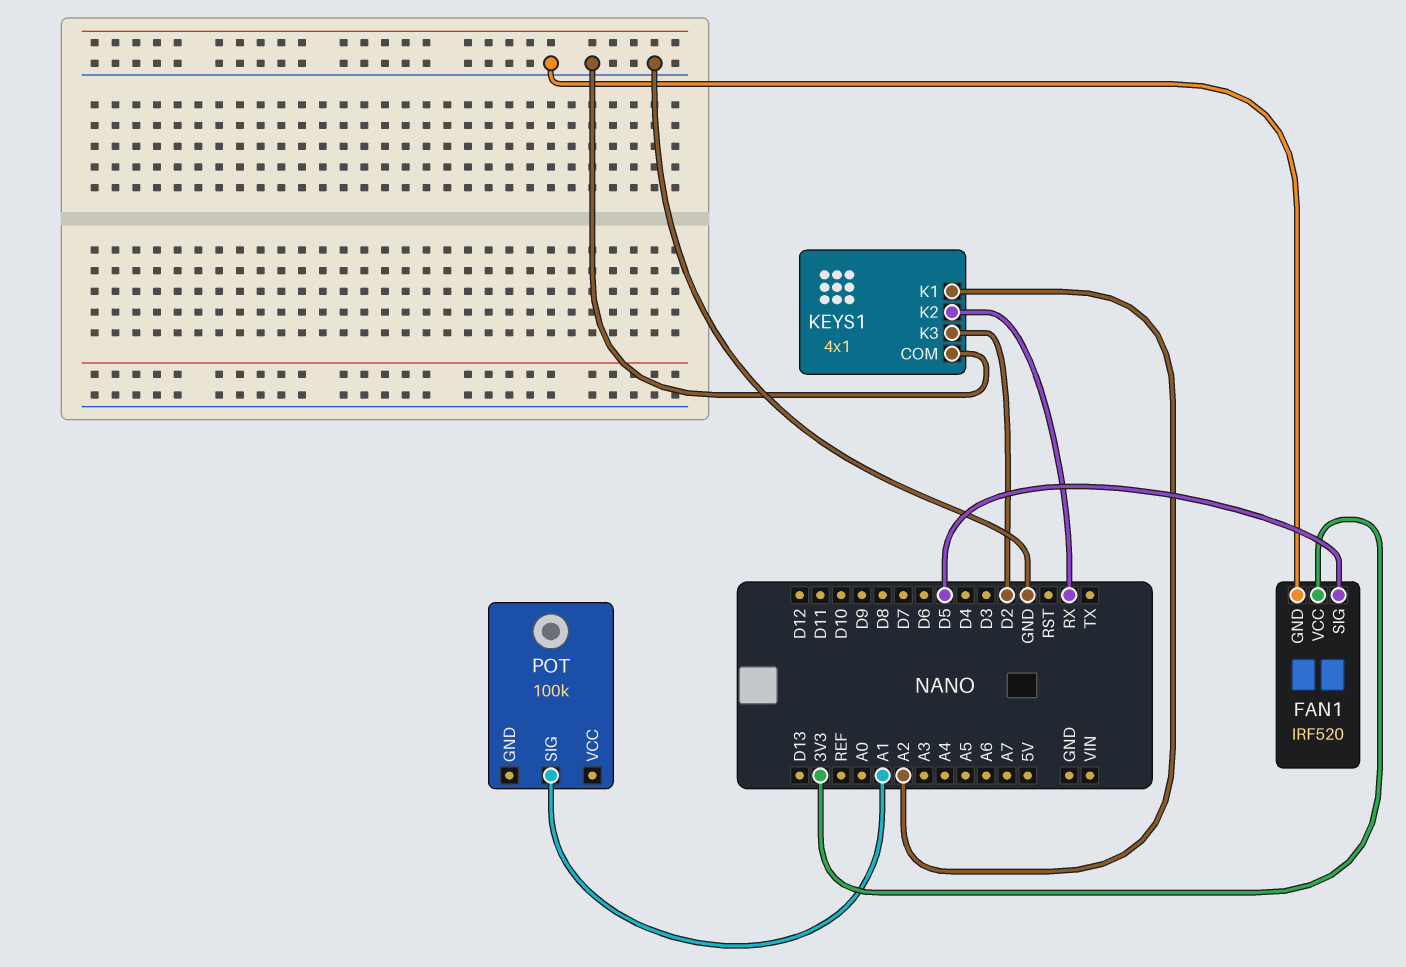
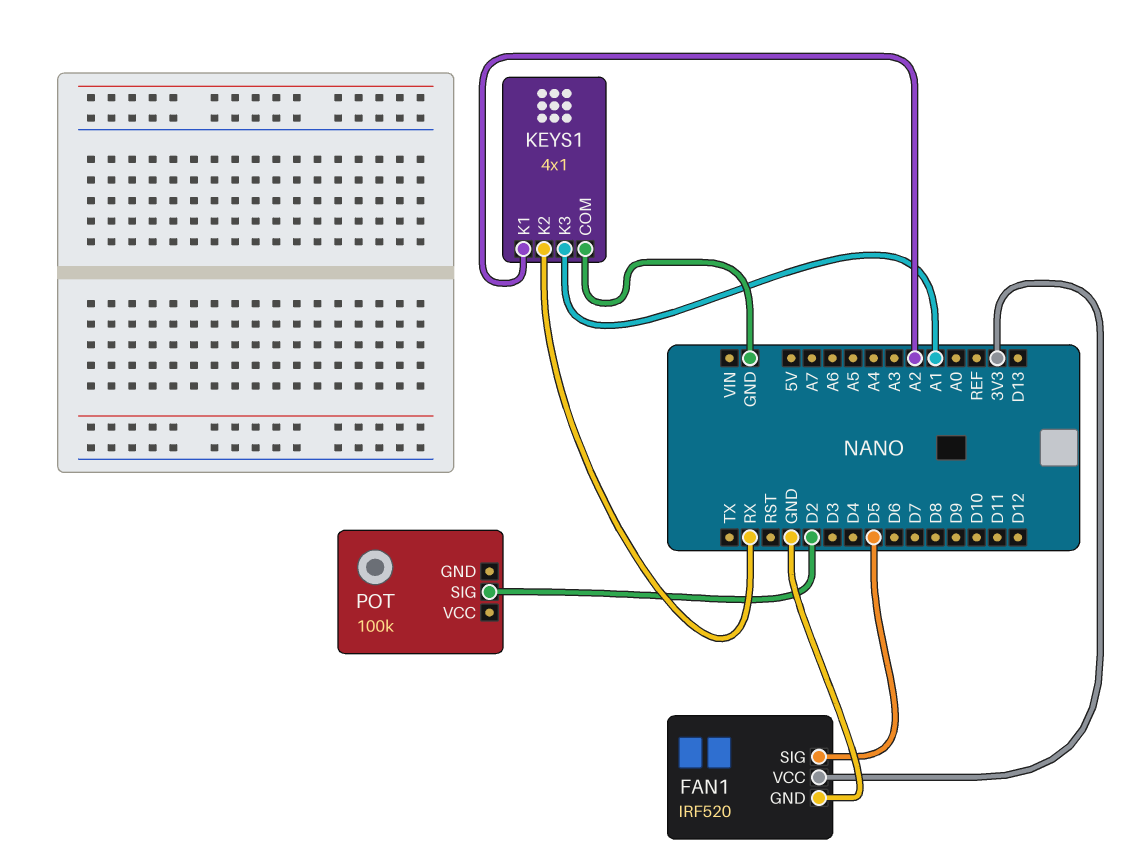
KEYS1 pin K3: D2 -> A1
POT pin SIG: A1 -> D2

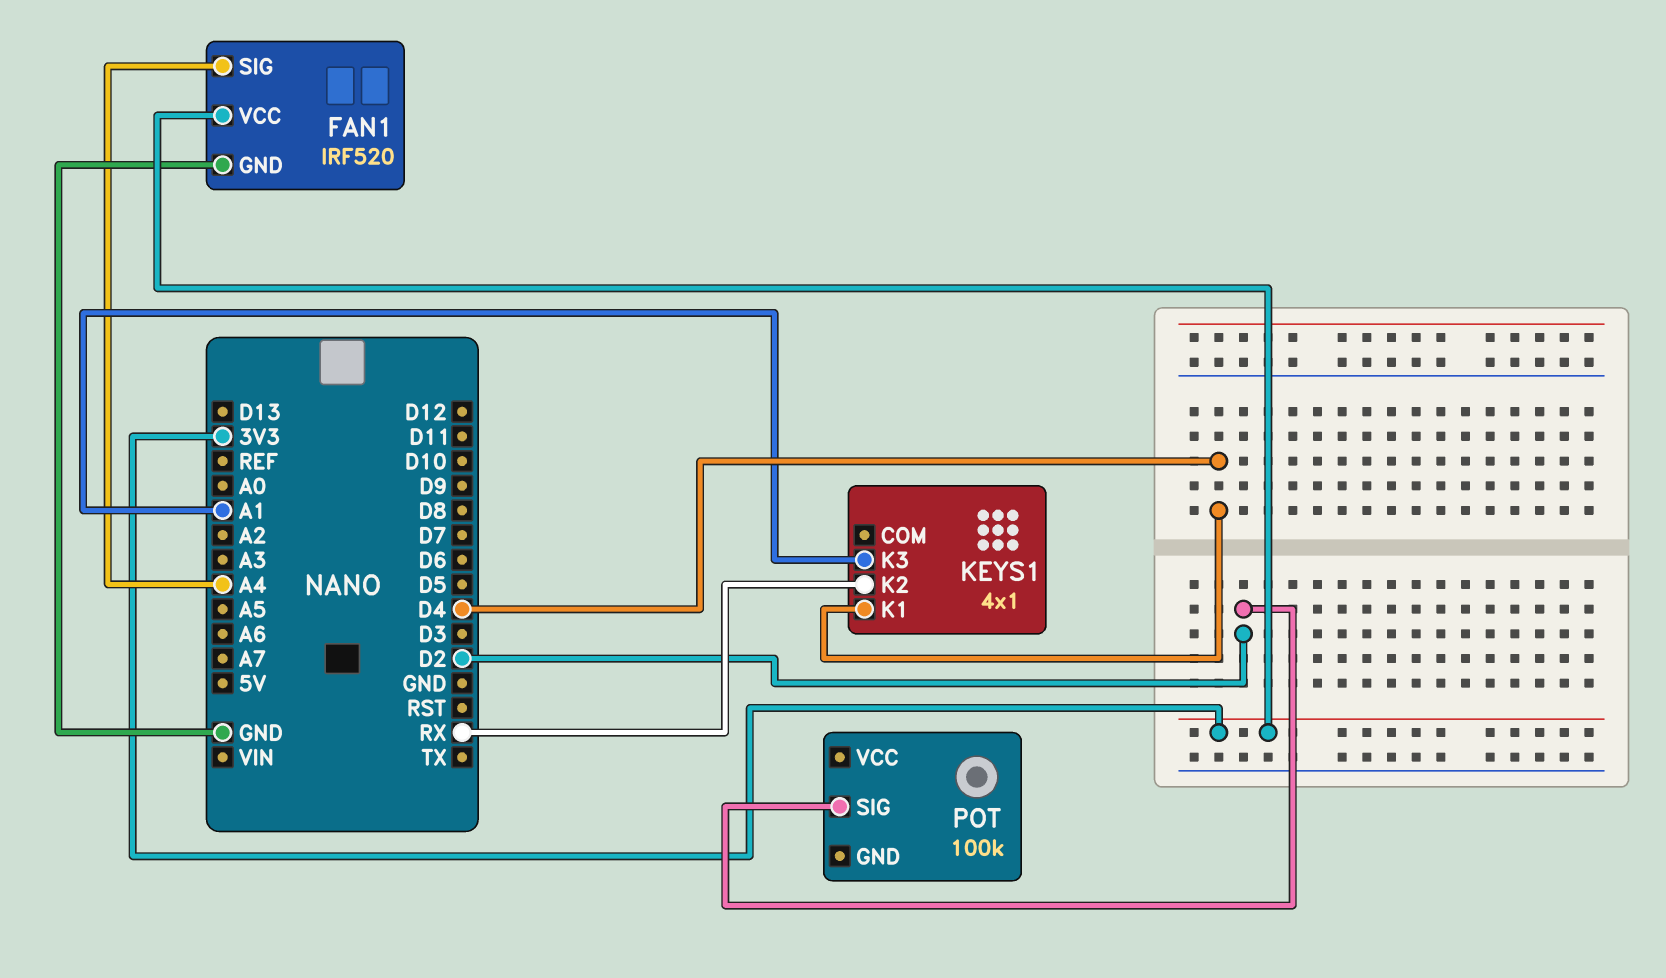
FAN1 pin SIG: D5 -> A4
KEYS1 pin COM: GND -> none
KEYS1 pin K1: A2 -> D4

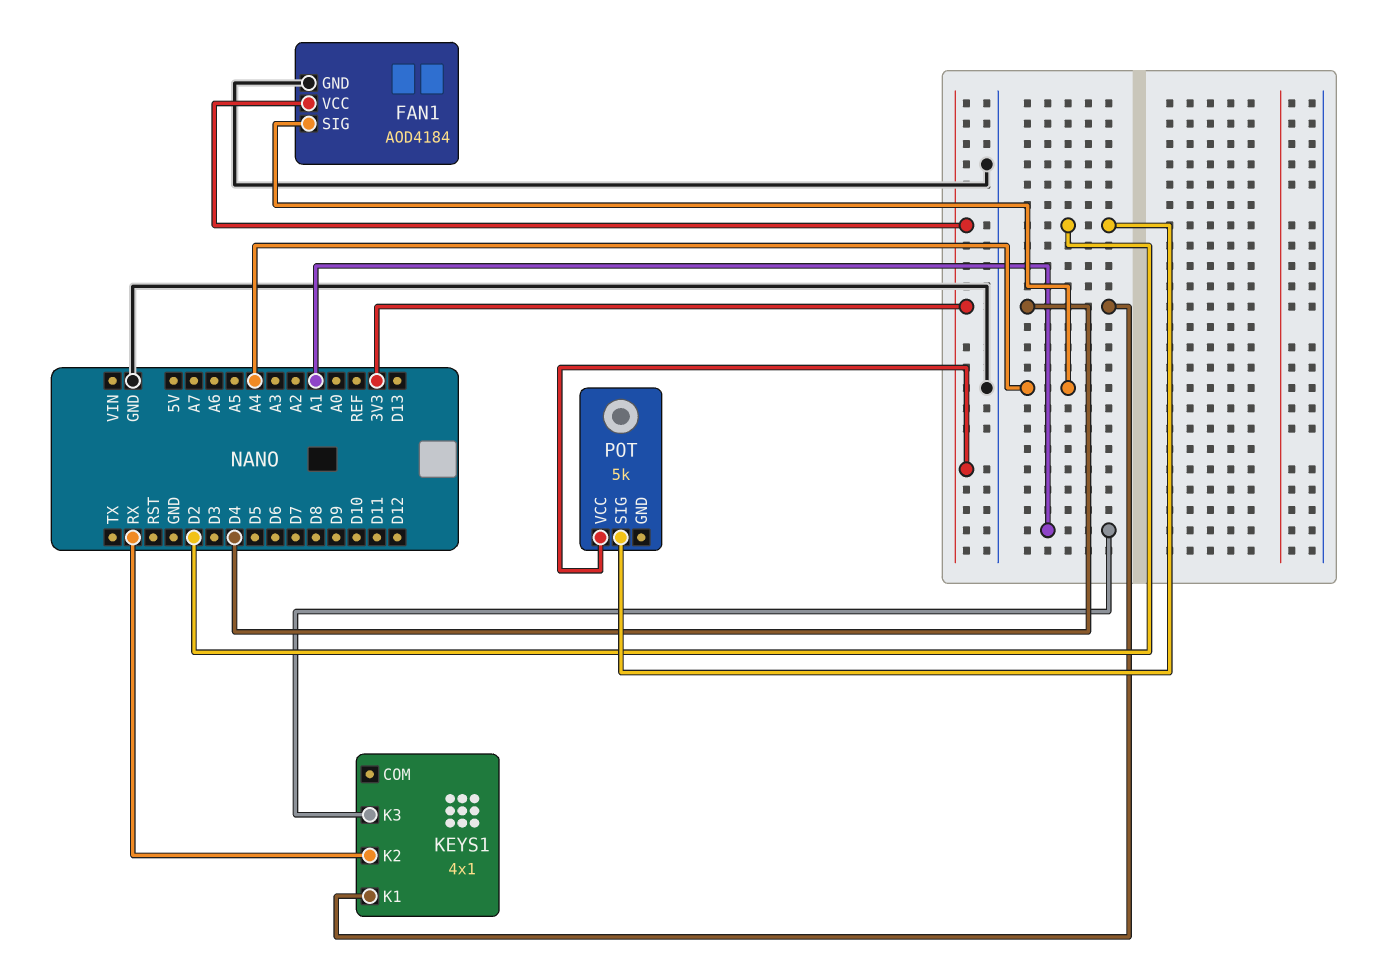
FAN1: IRF520 -> AOD4184
POT: 100k -> 5k
POT pin VCC: none -> 3V3

